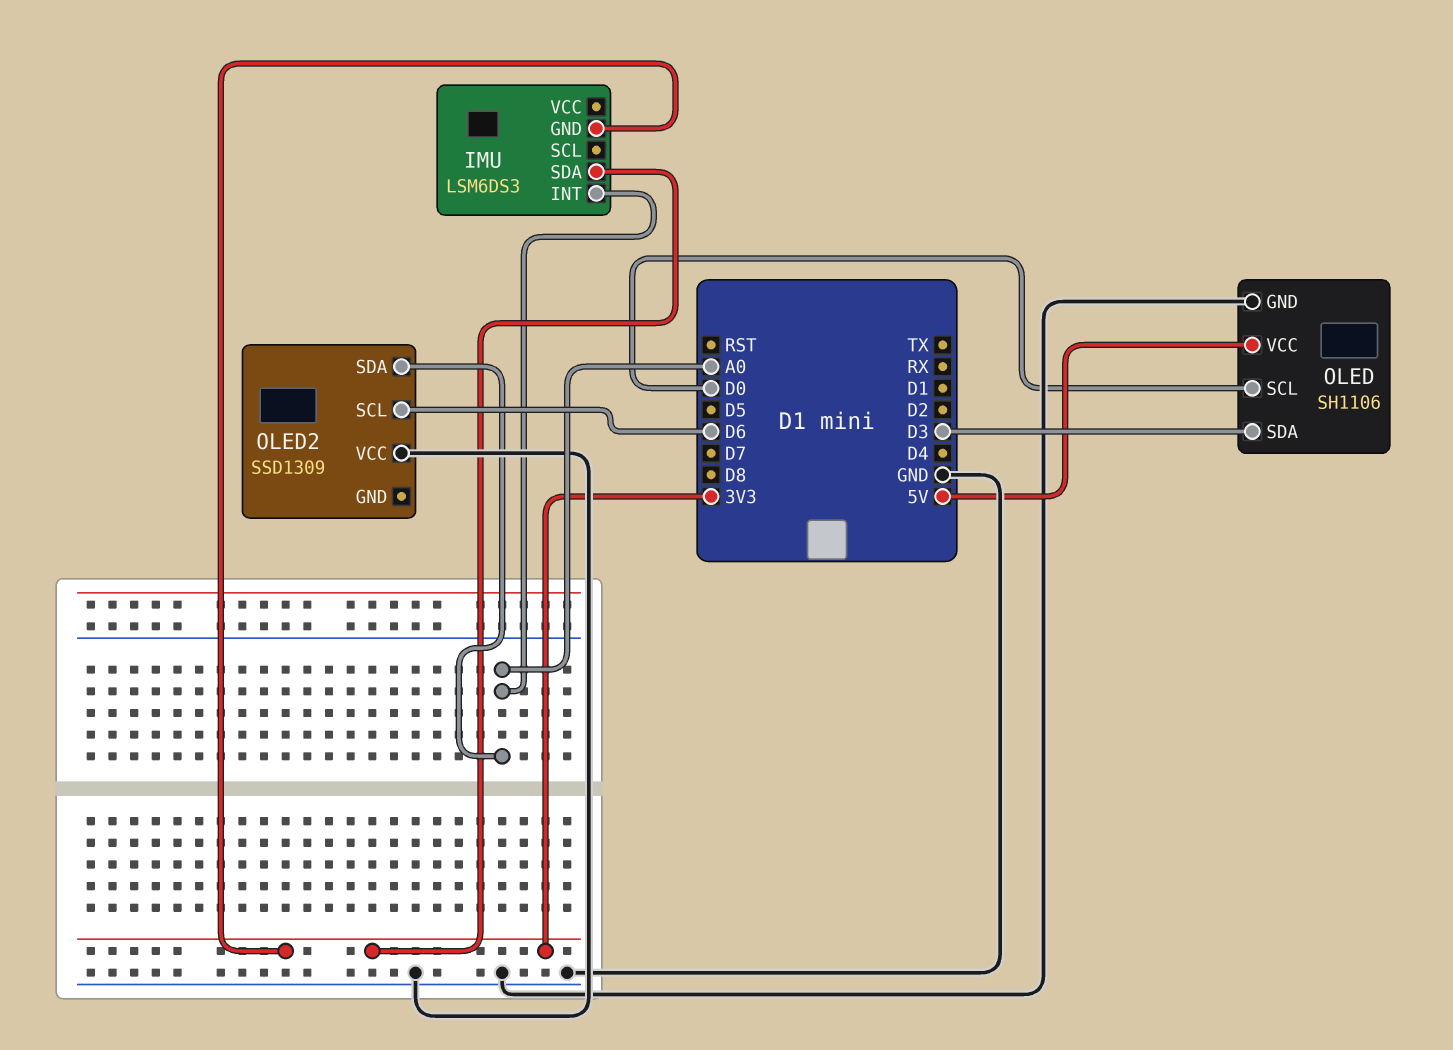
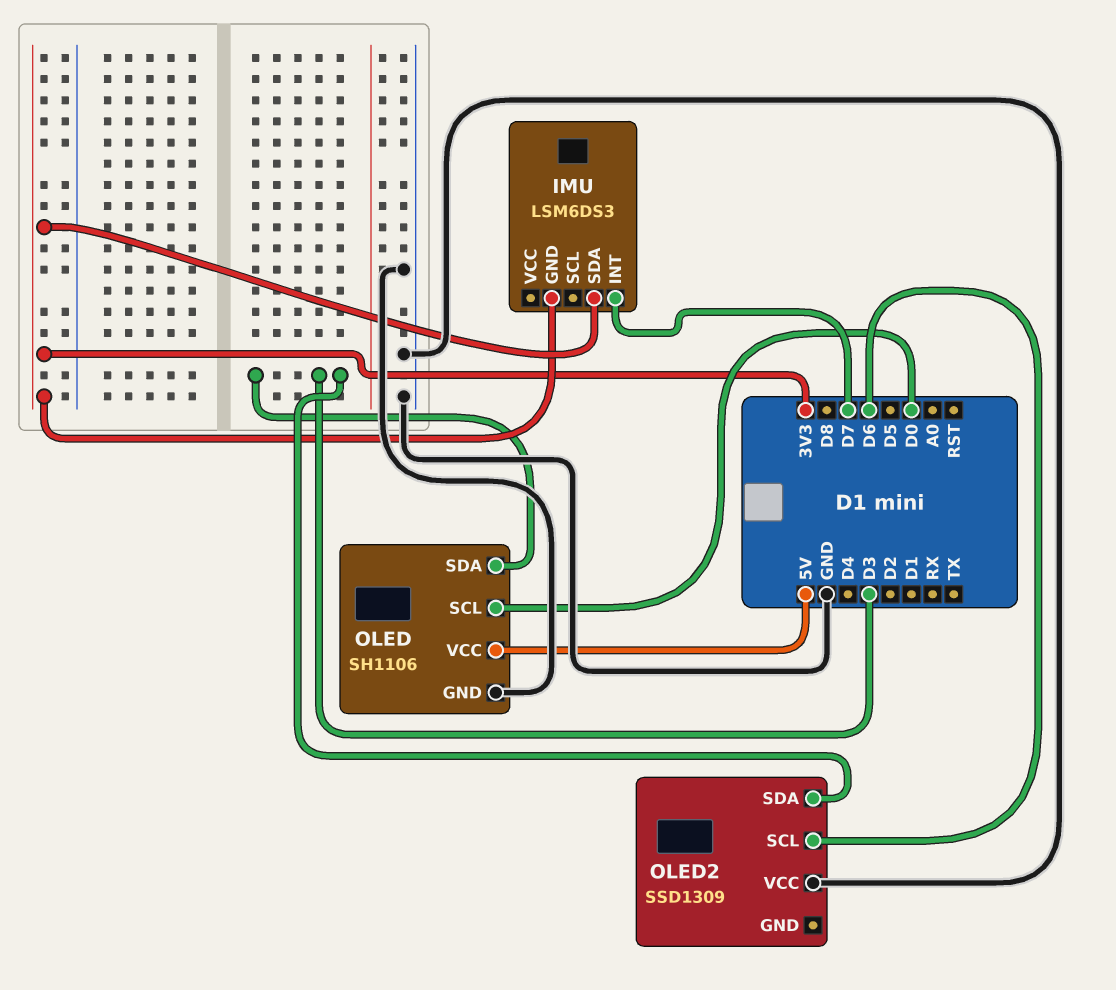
IMU pin INT: A0 -> D7
OLED2 pin SDA: A0 -> D3

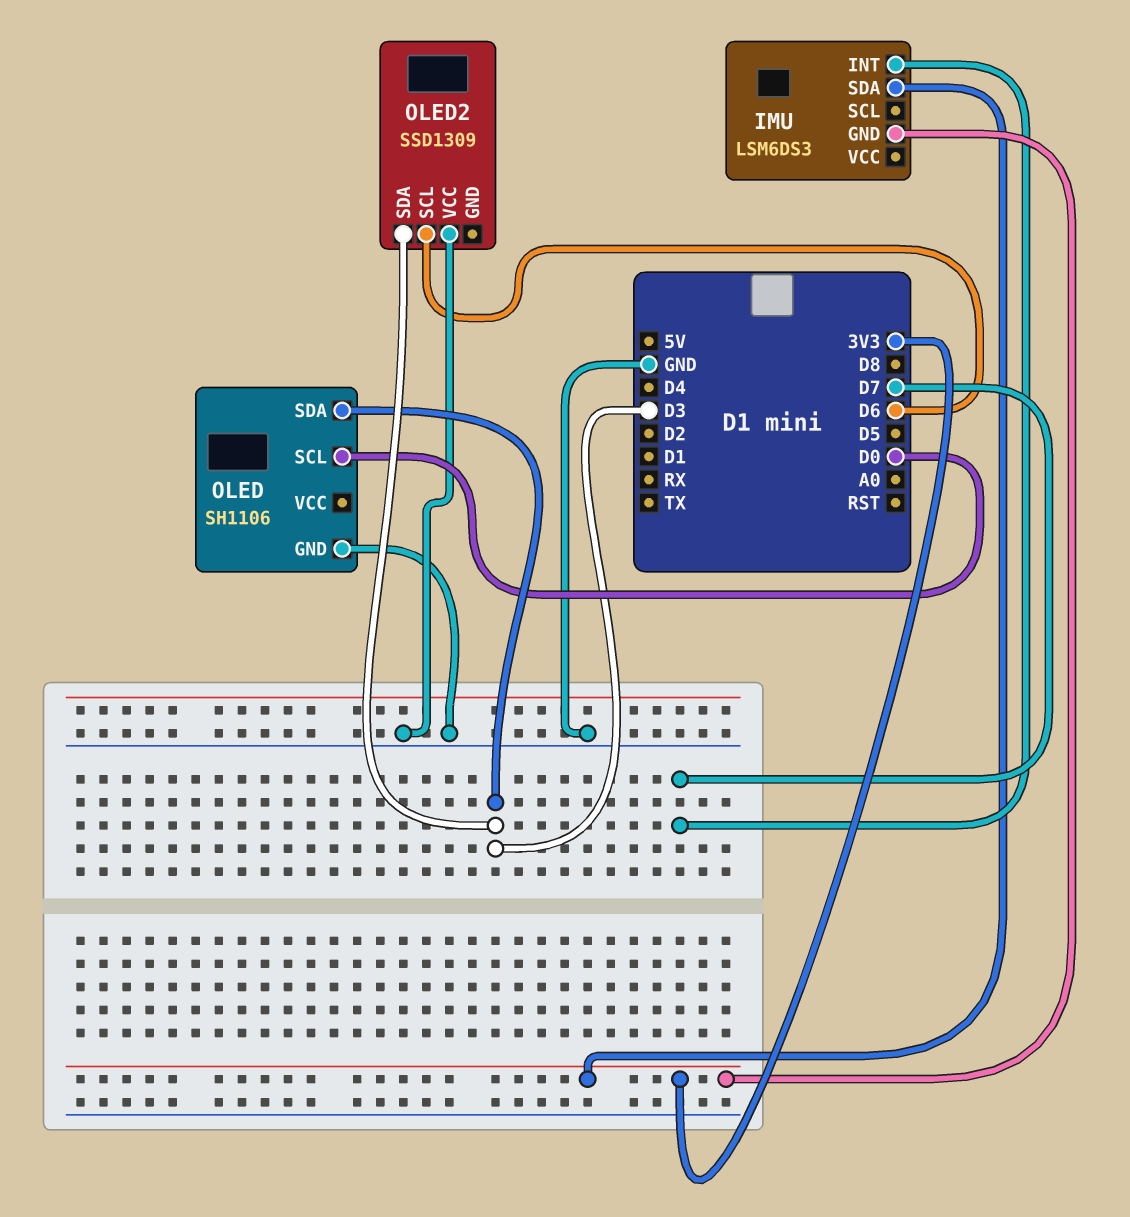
OLED pin VCC: 5V -> none

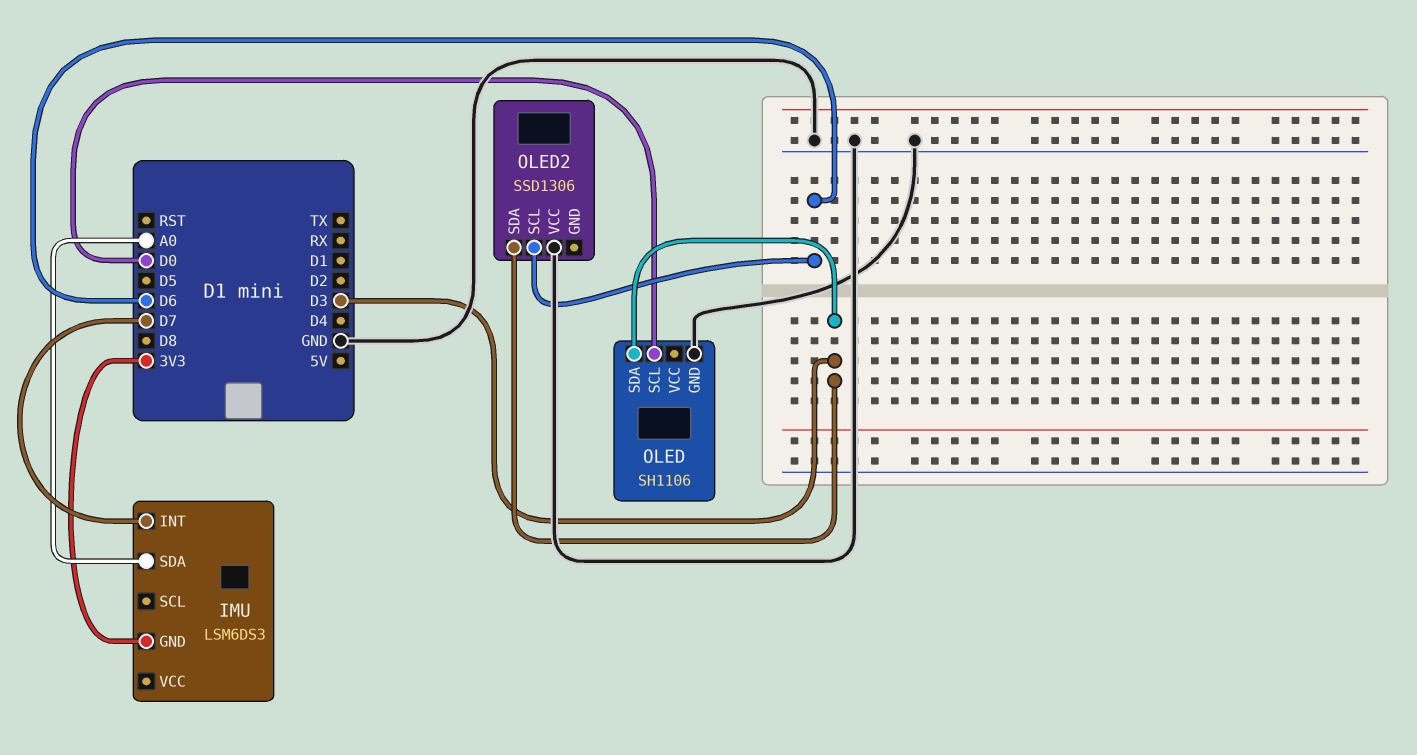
IMU pin SDA: 3V3 -> A0
OLED2: SSD1309 -> SSD1306

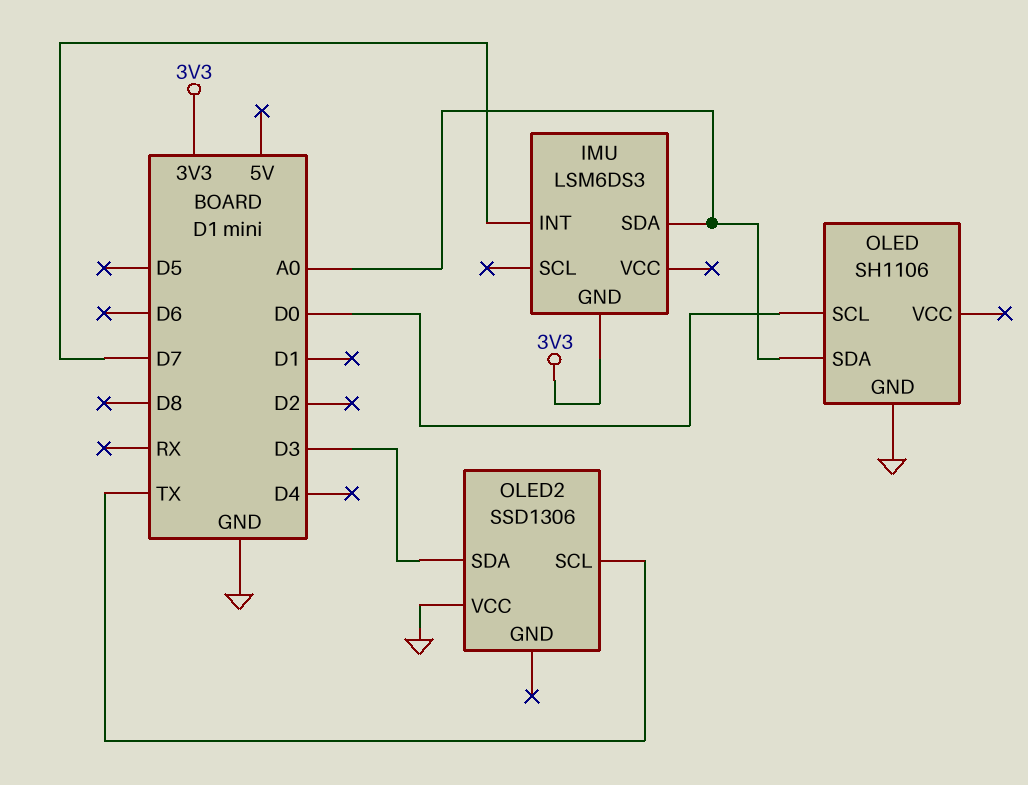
OLED pin SDA: D3 -> A0
OLED2 pin SCL: D6 -> TX

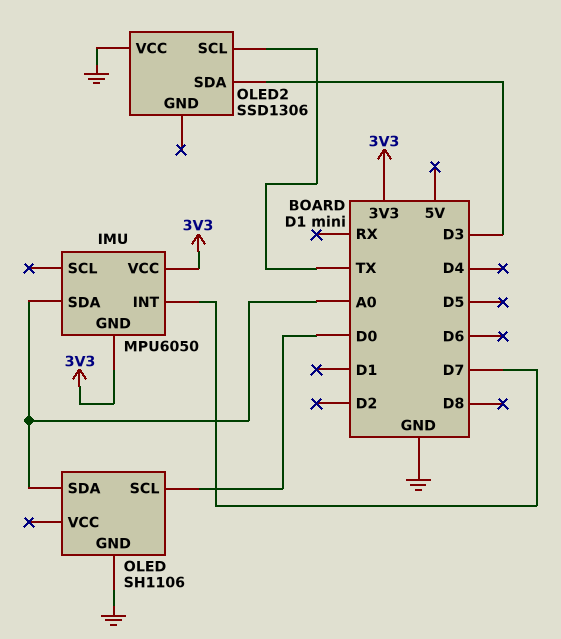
IMU: LSM6DS3 -> MPU6050
IMU pin VCC: none -> 3V3

